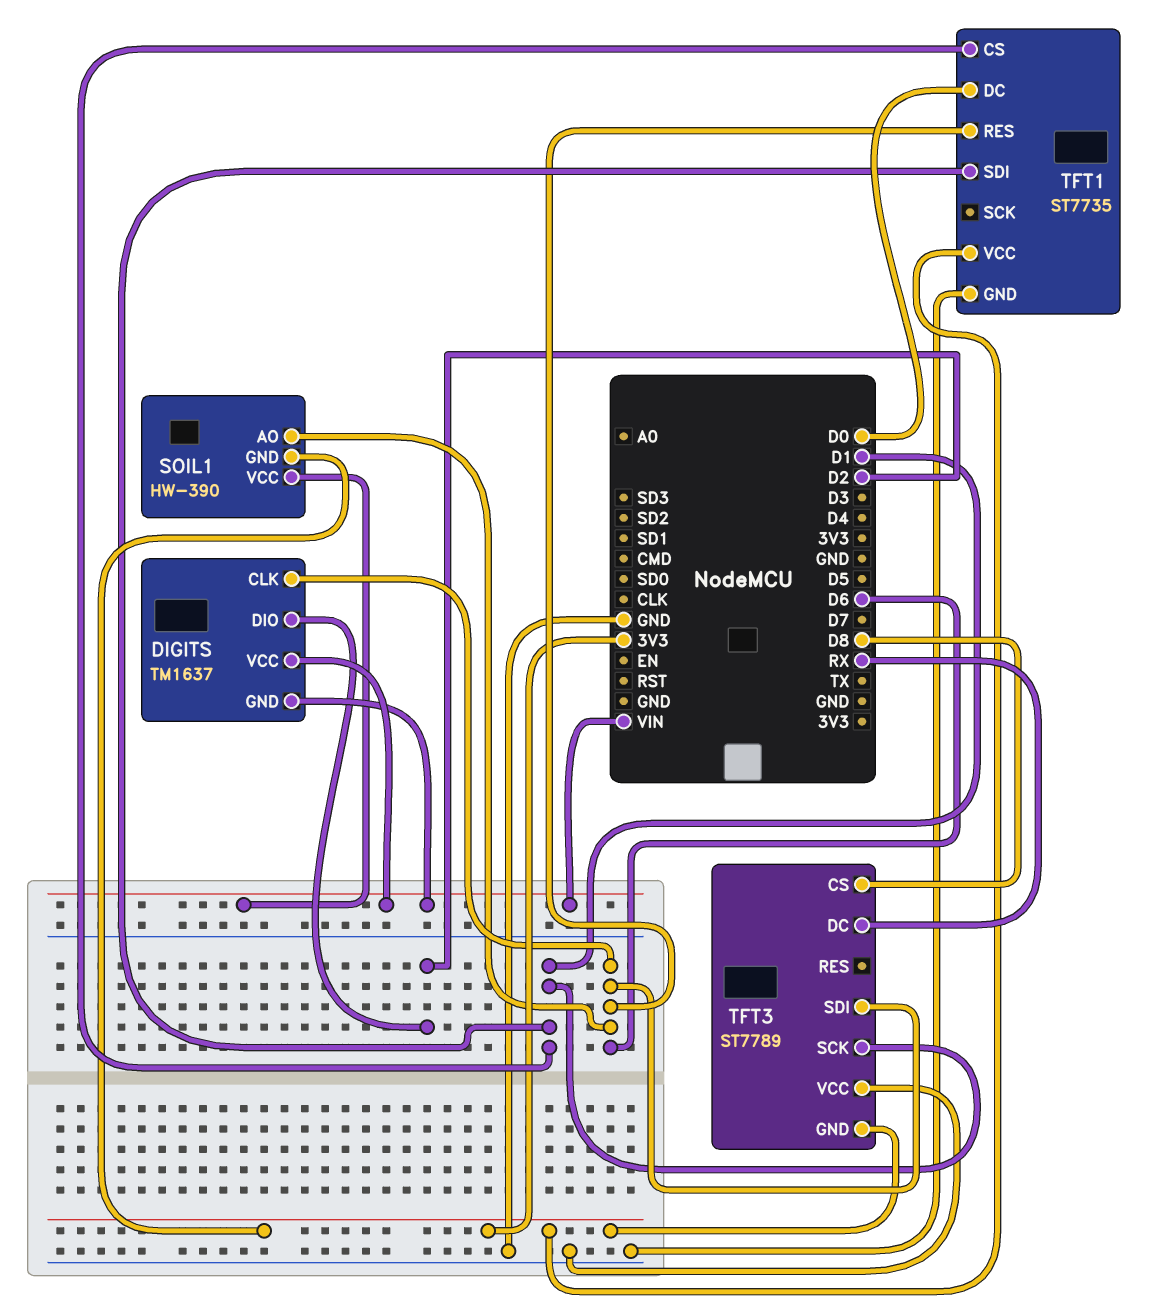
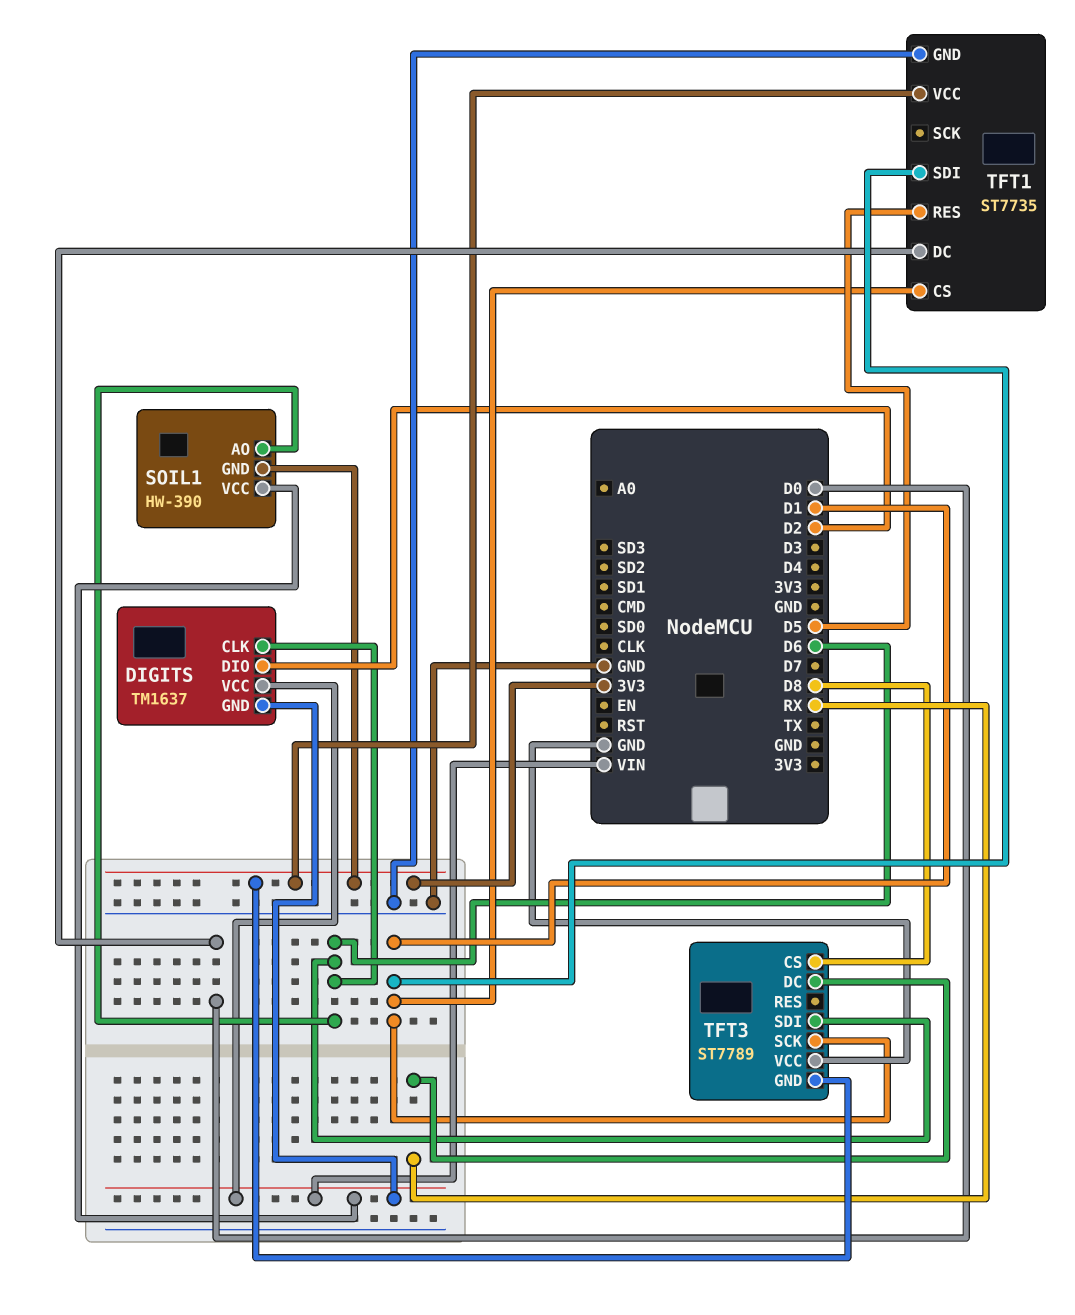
TFT1 pin RES: D6 -> D5

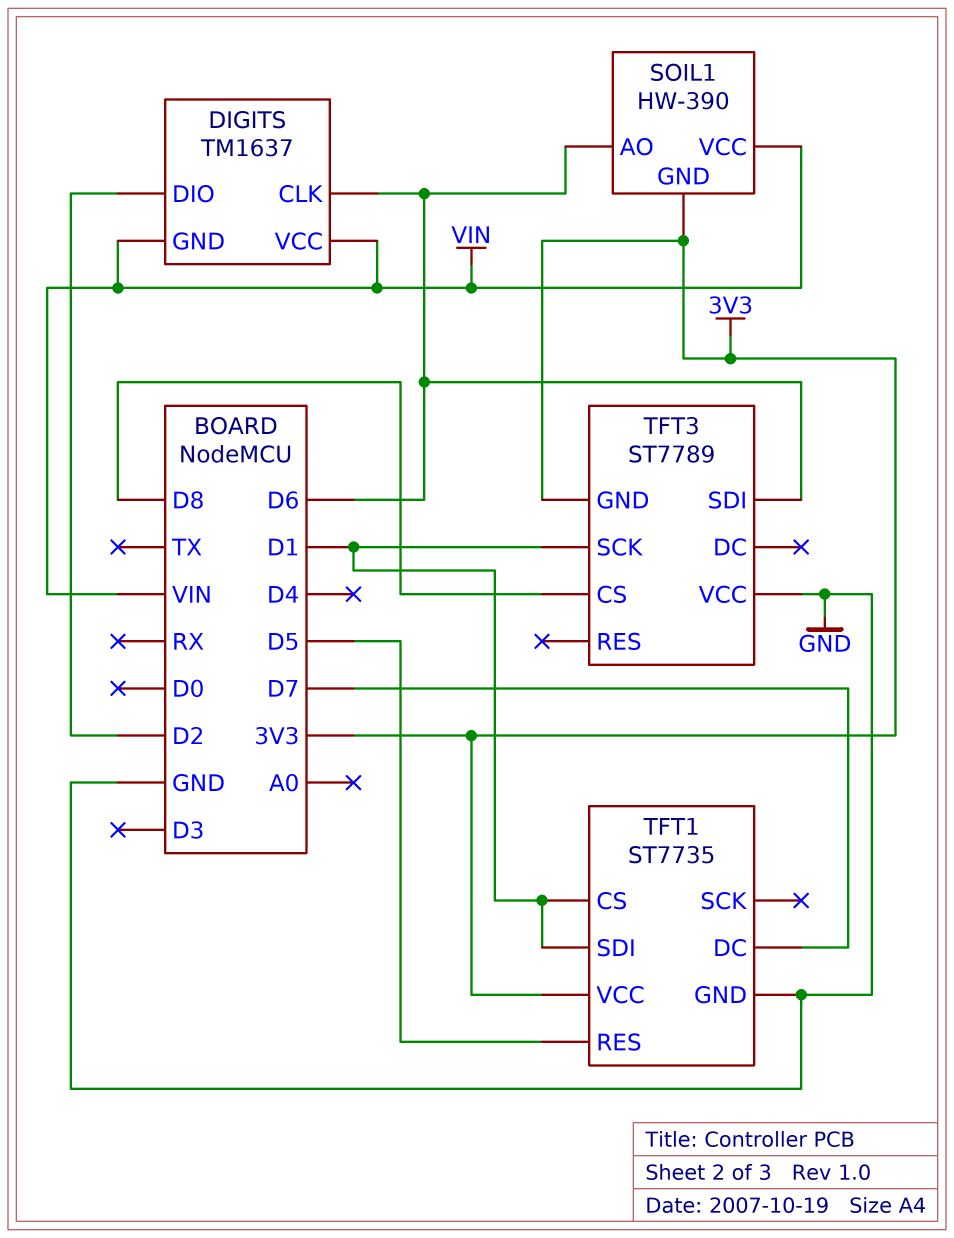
TFT1 pin DC: D0 -> D7
TFT3 pin DC: RX -> none

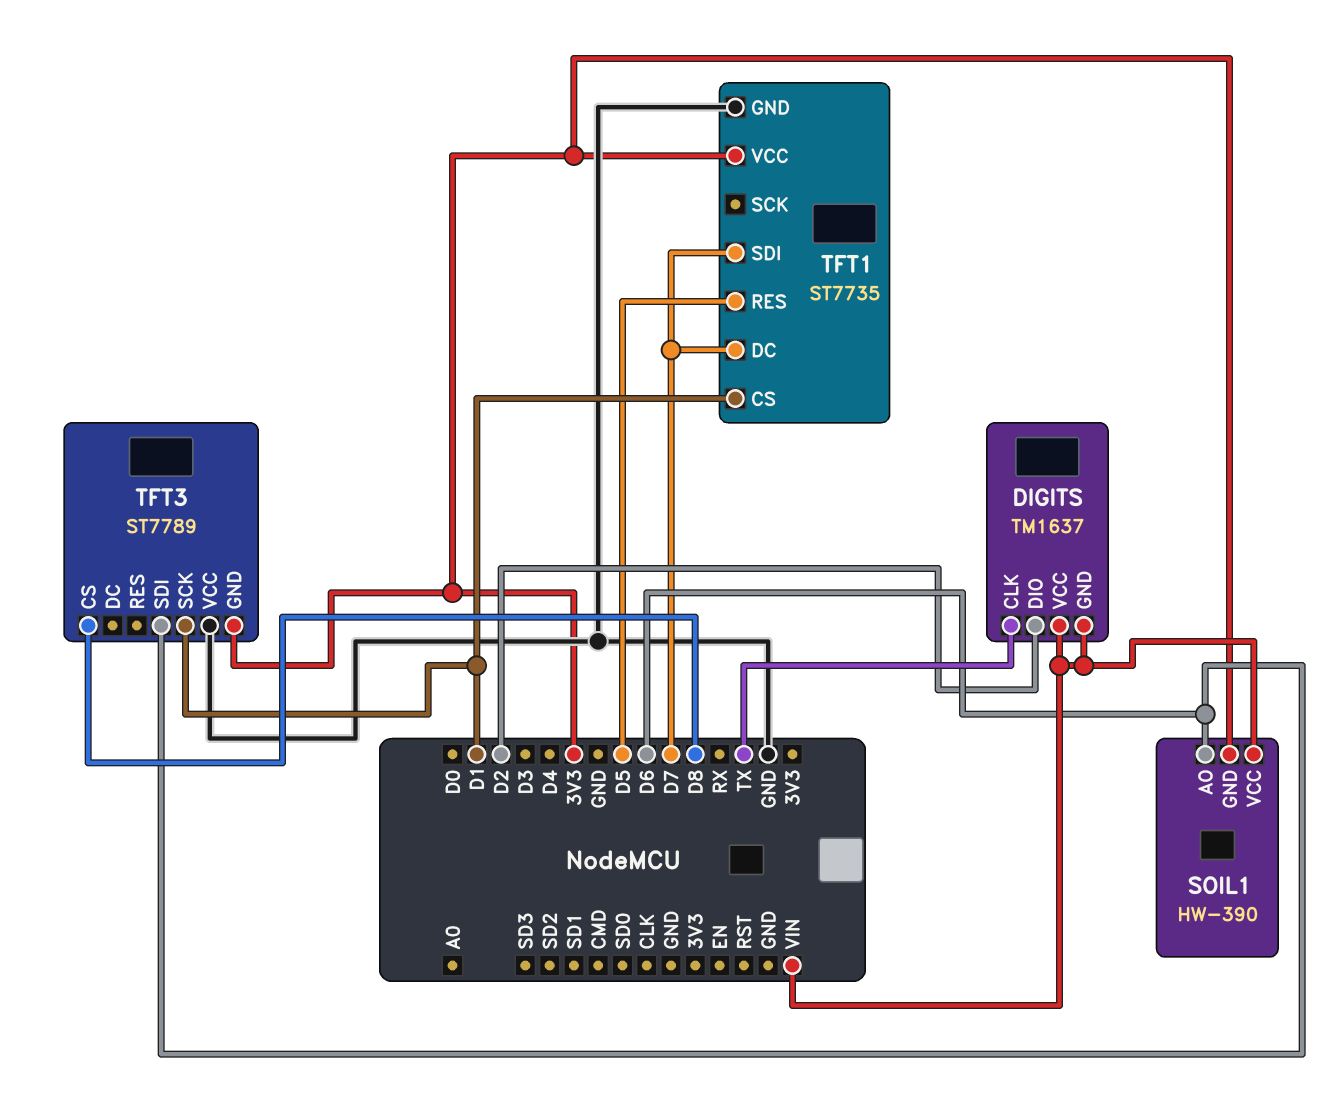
DIGITS pin CLK: D6 -> TX
TFT1 pin SDI: D1 -> D7

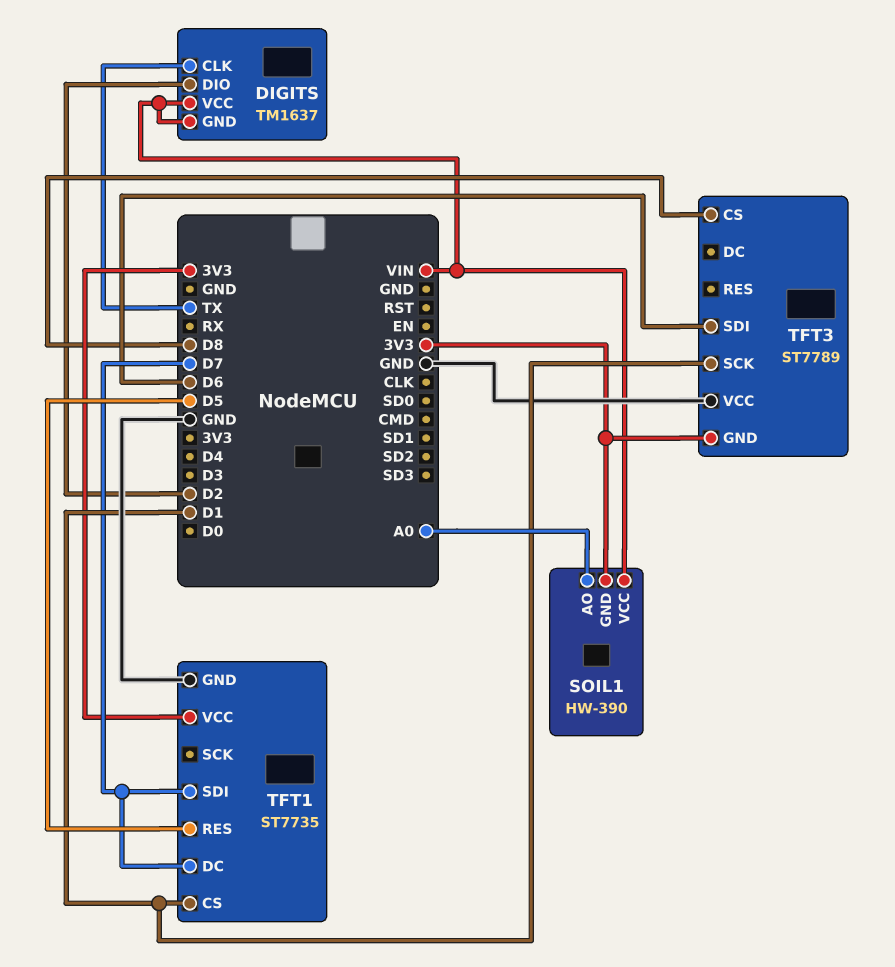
SOIL1 pin AO: D6 -> A0

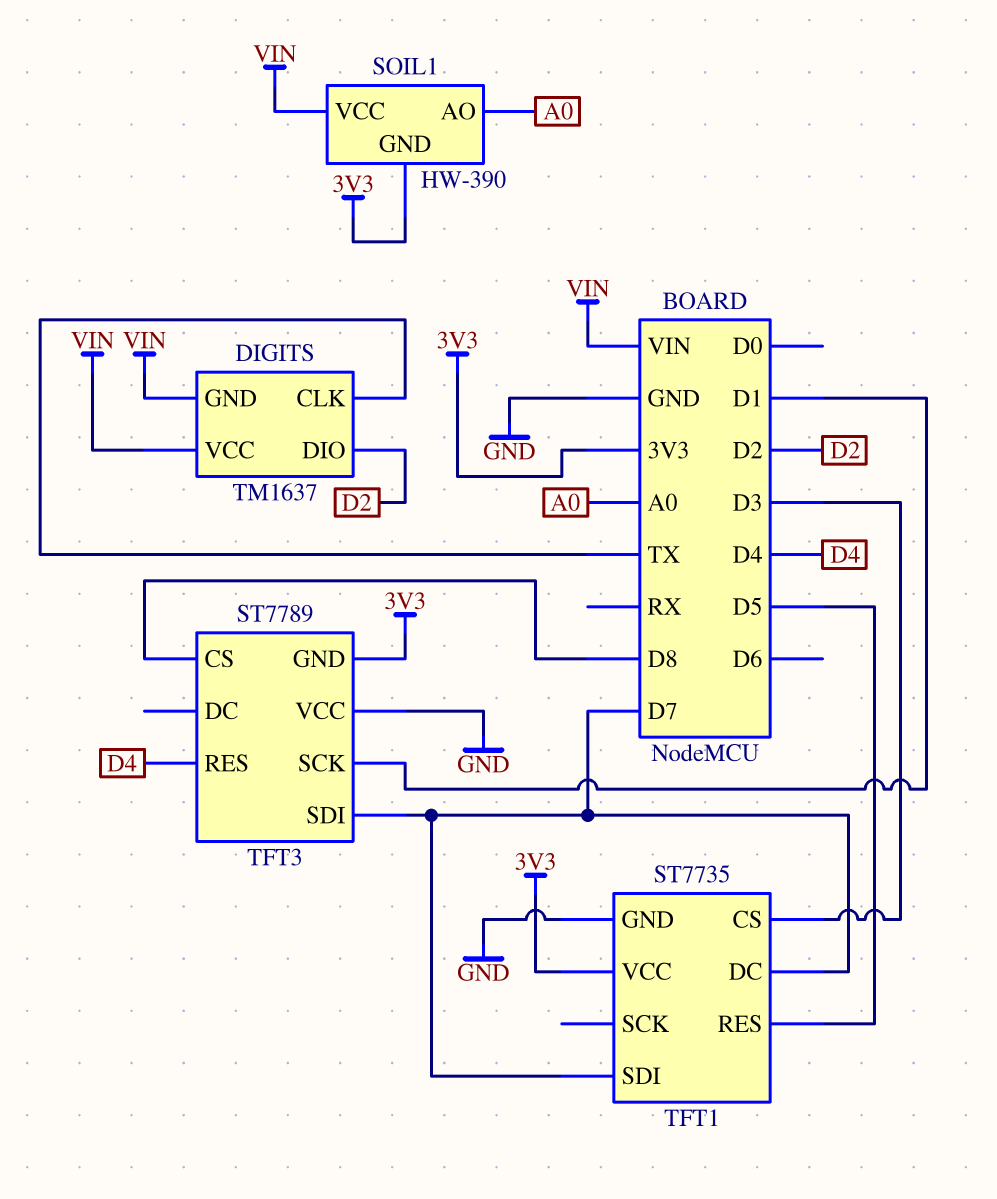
TFT1 pin CS: D1 -> D3
TFT3 pin RES: none -> D4
TFT3 pin SDI: D6 -> D7

